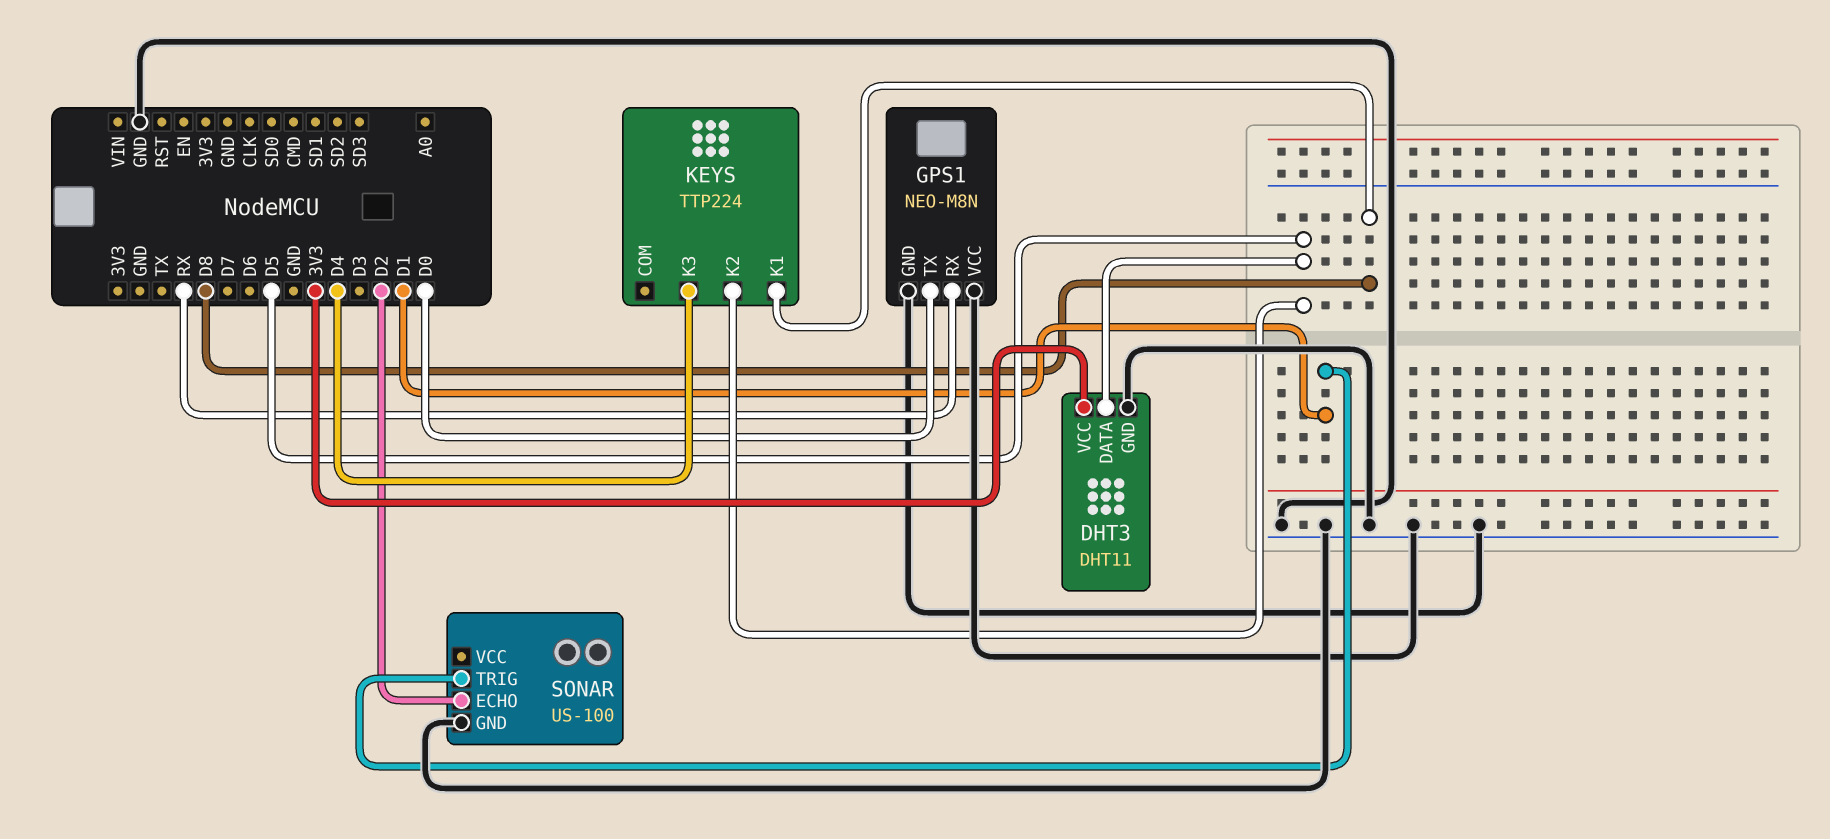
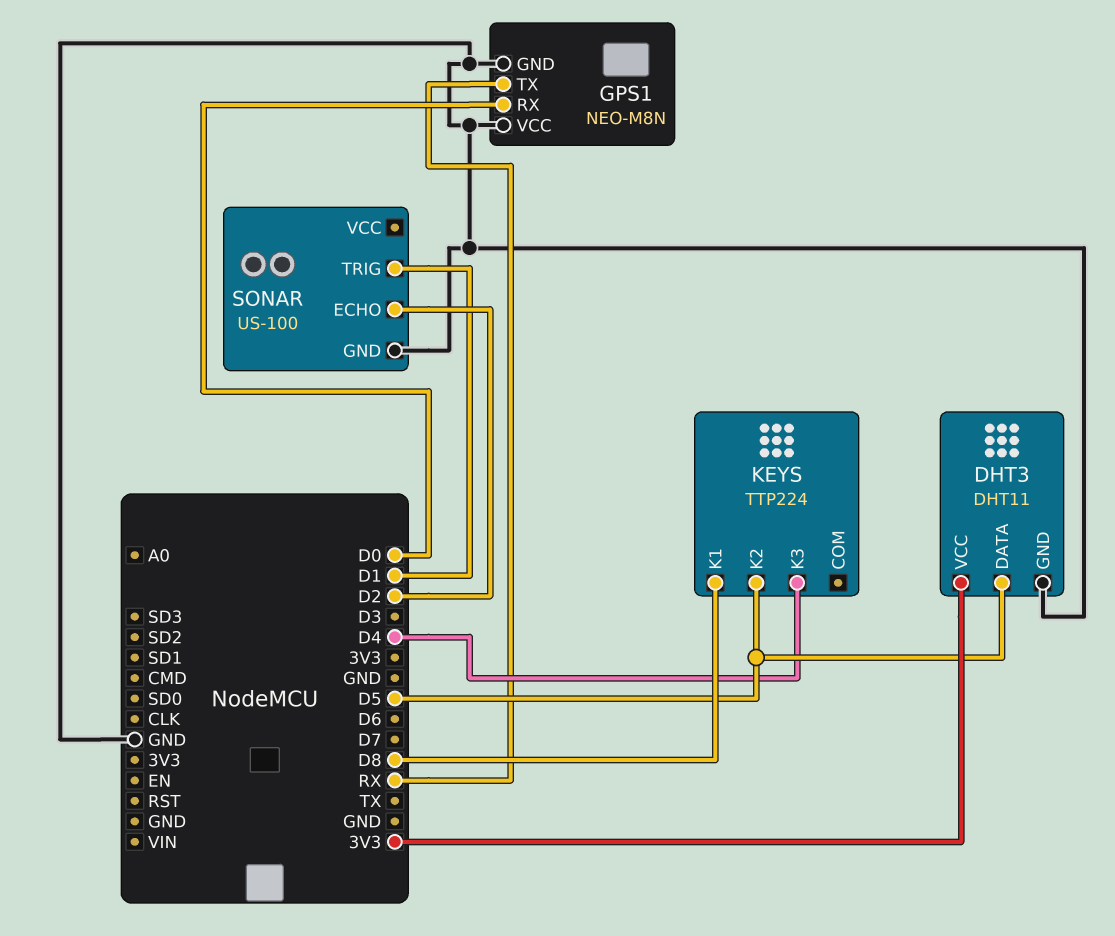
GPS1 pin RX: RX -> D0
GPS1 pin TX: D0 -> RX

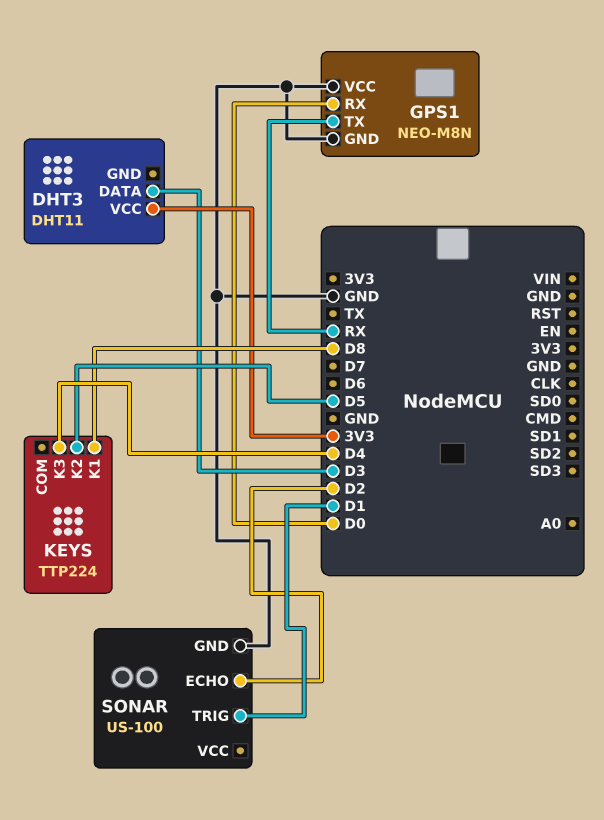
DHT3 pin DATA: D5 -> D3
DHT3 pin GND: GND -> none

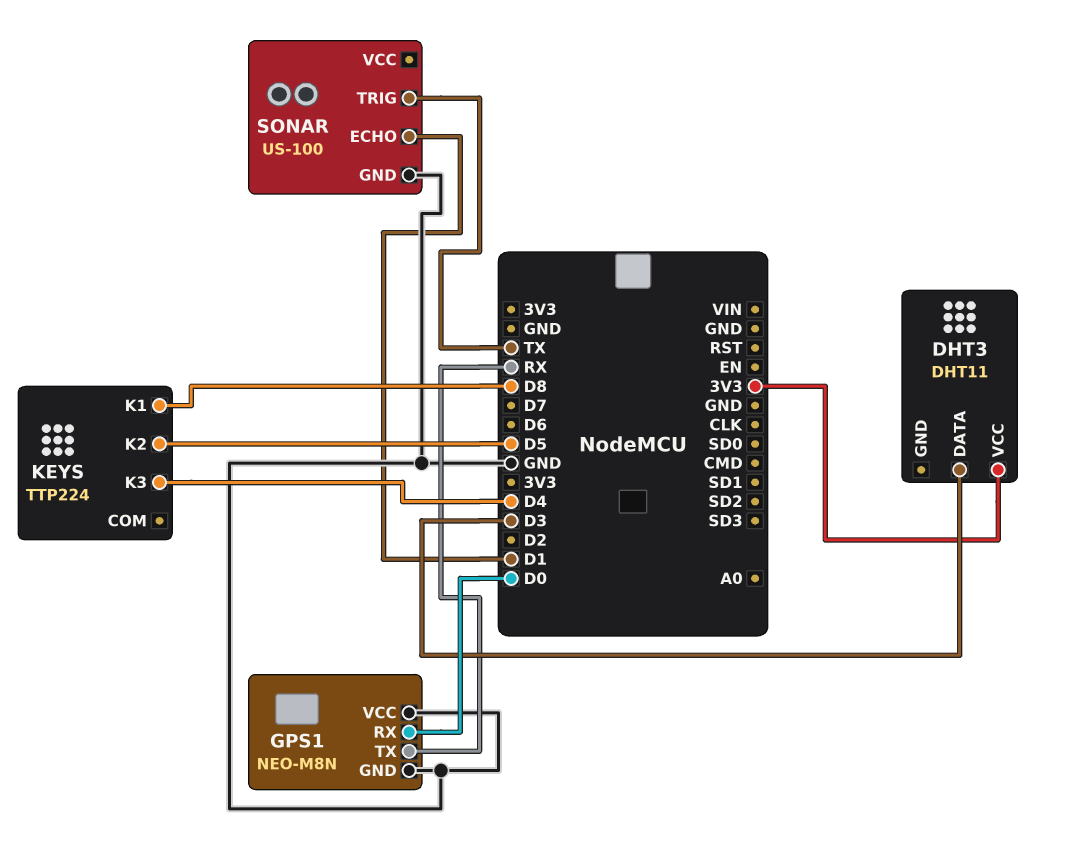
SONAR pin ECHO: D2 -> D1
SONAR pin TRIG: D1 -> TX

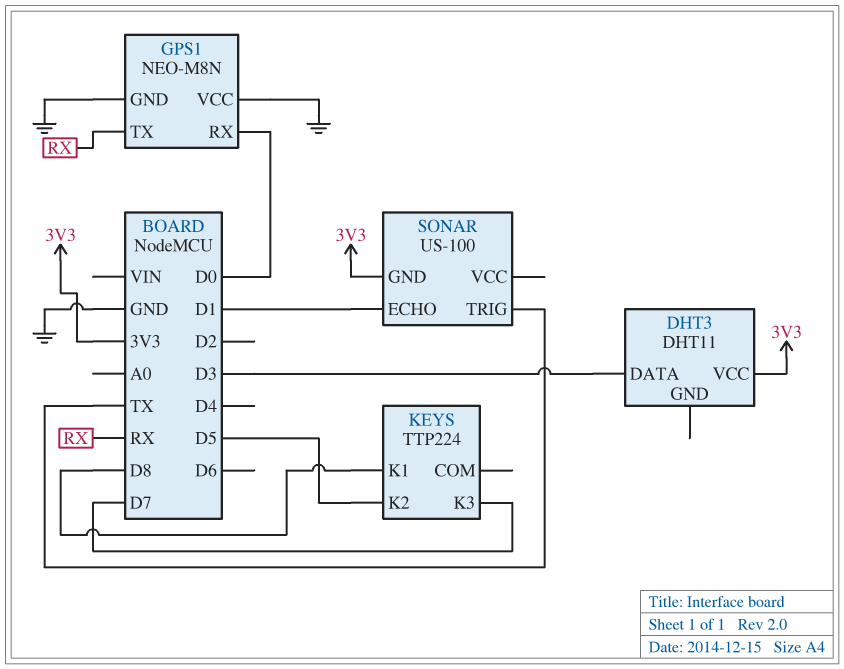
KEYS pin K3: D4 -> D7
SONAR pin GND: GND -> 3V3

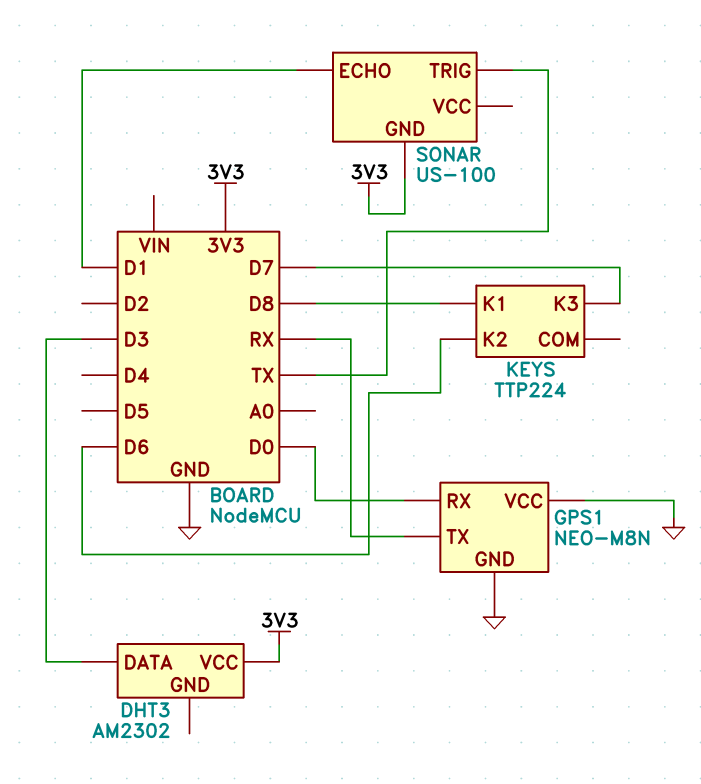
DHT3: DHT11 -> AM2302
KEYS pin K2: D5 -> D6

